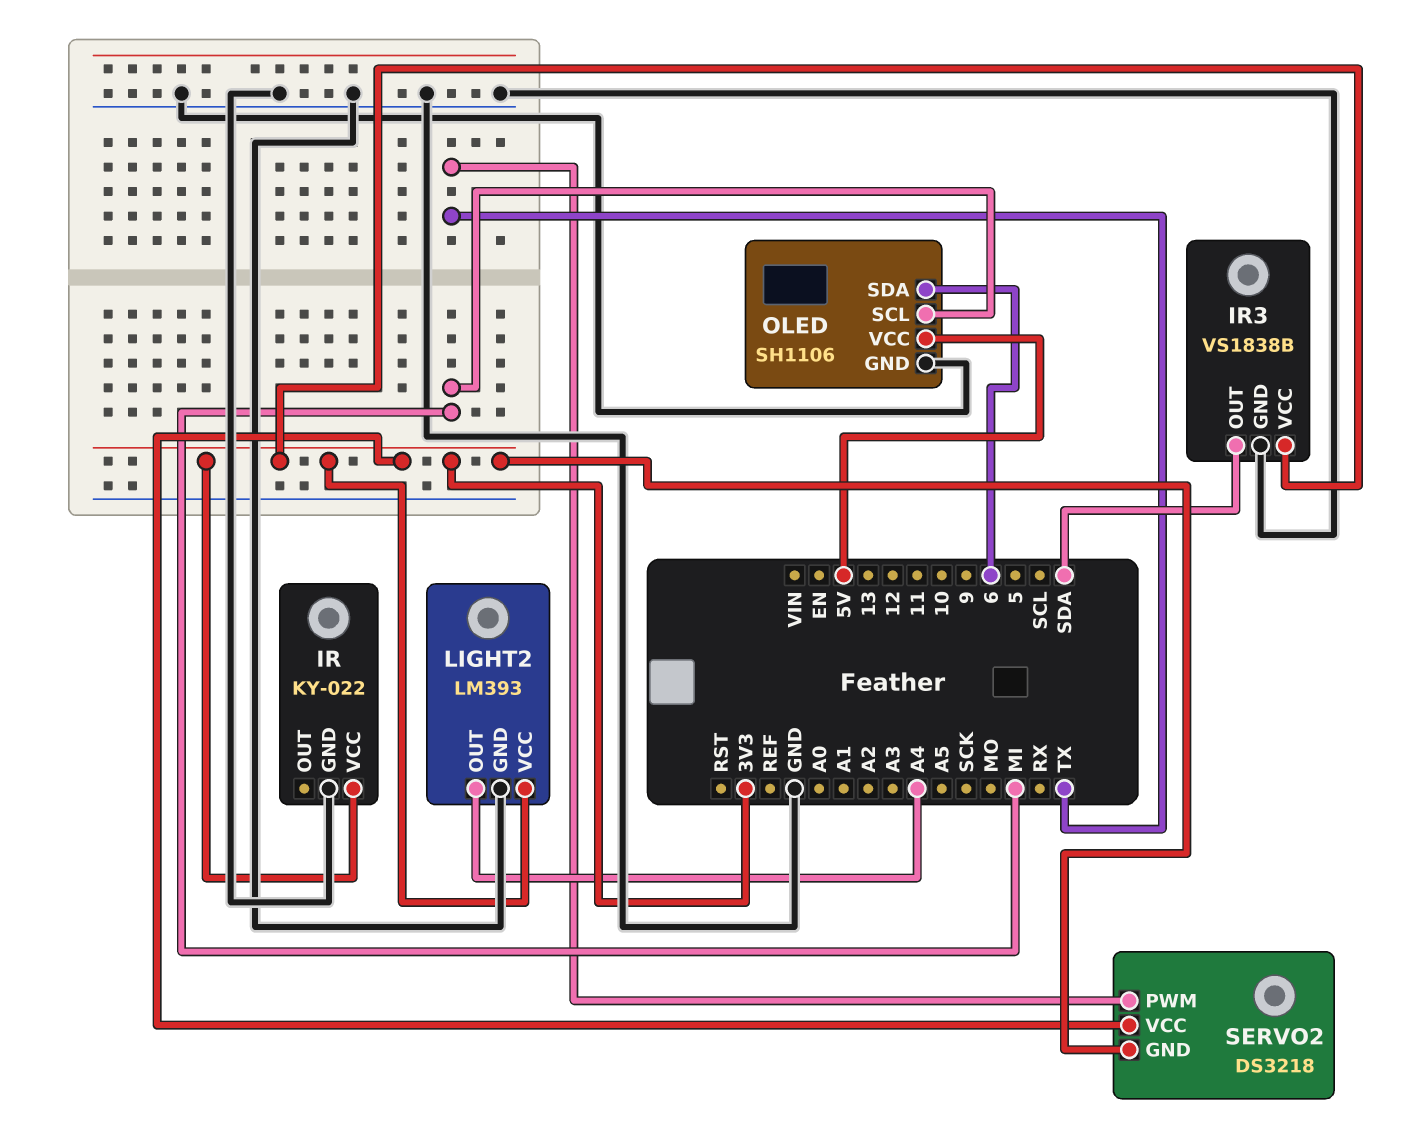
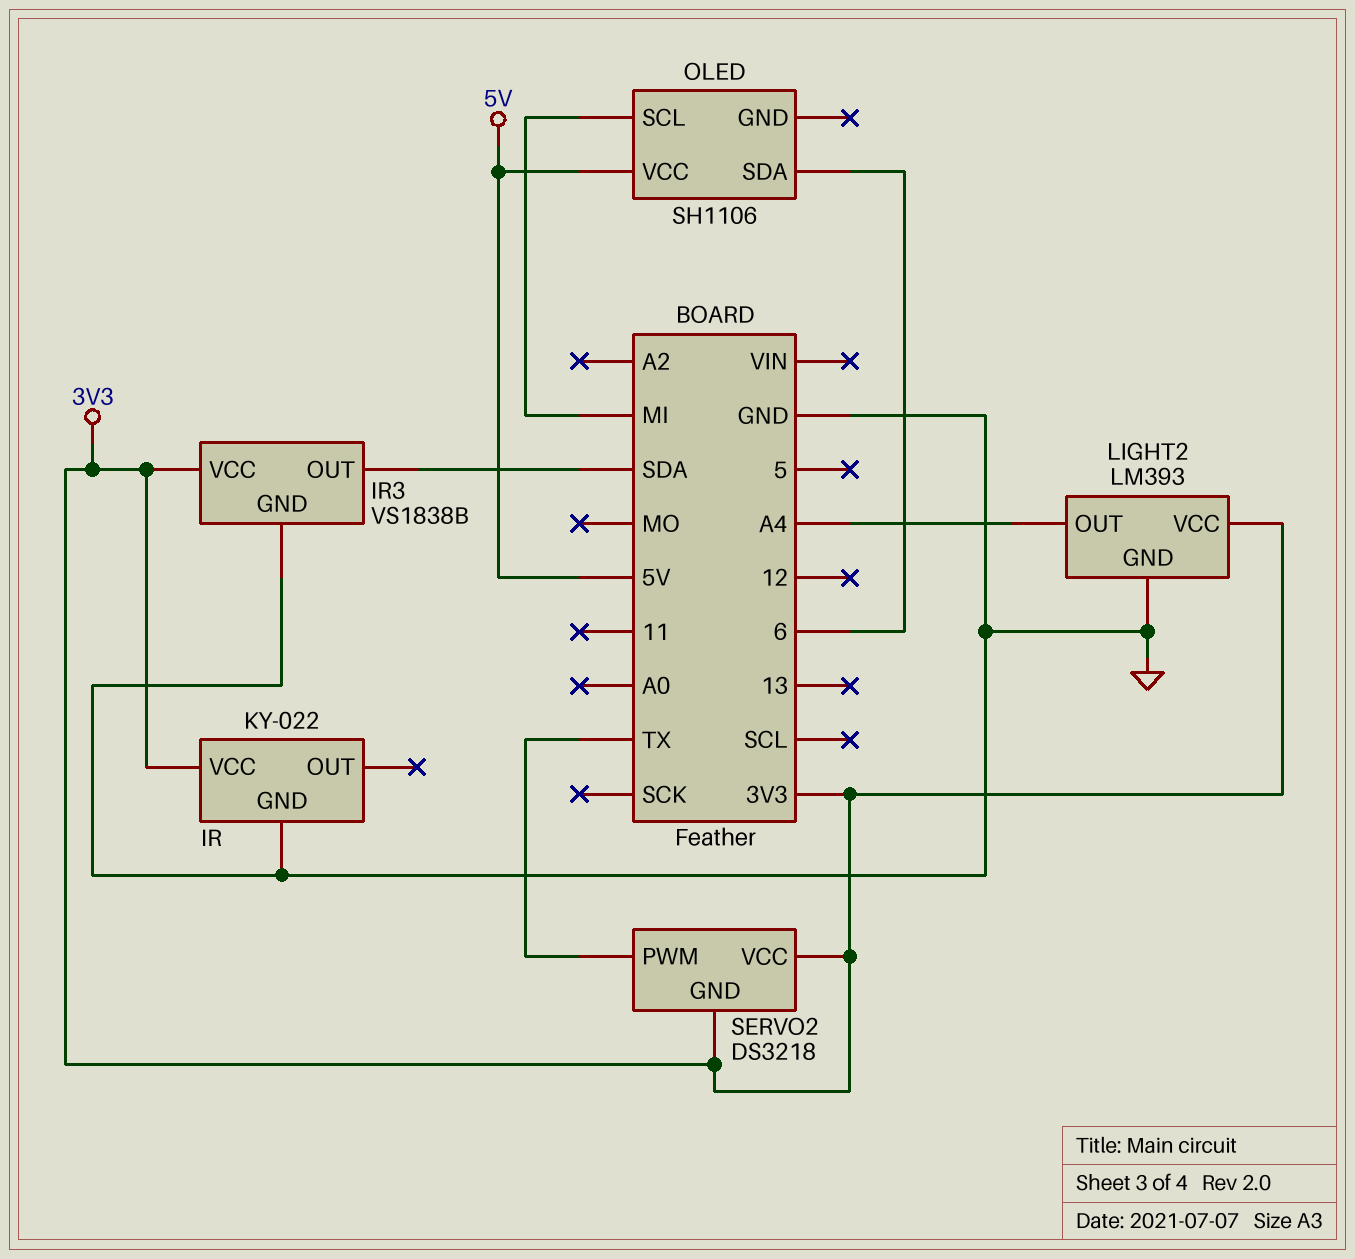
OLED pin GND: GND -> none

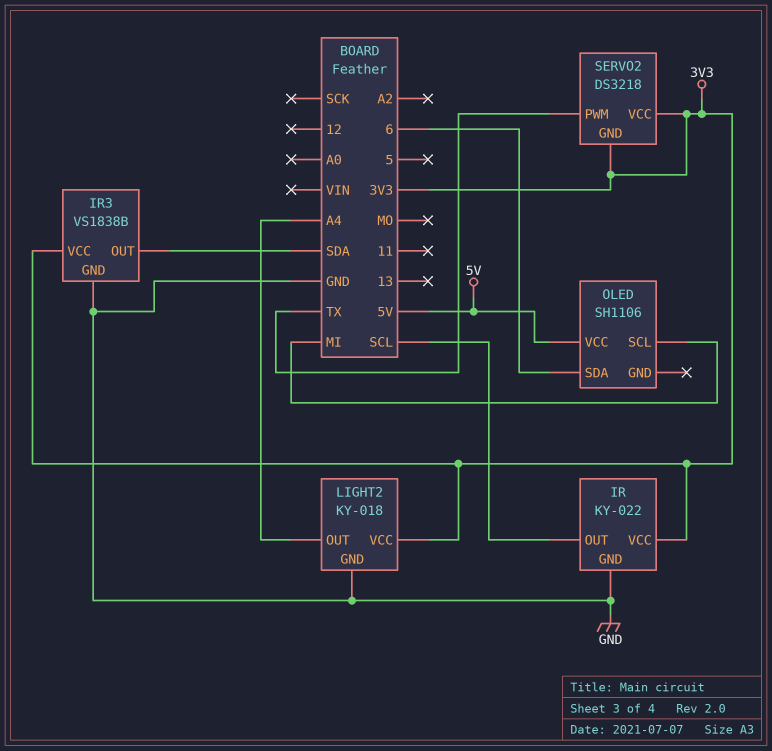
IR pin OUT: none -> SCL
LIGHT2: LM393 -> KY-018

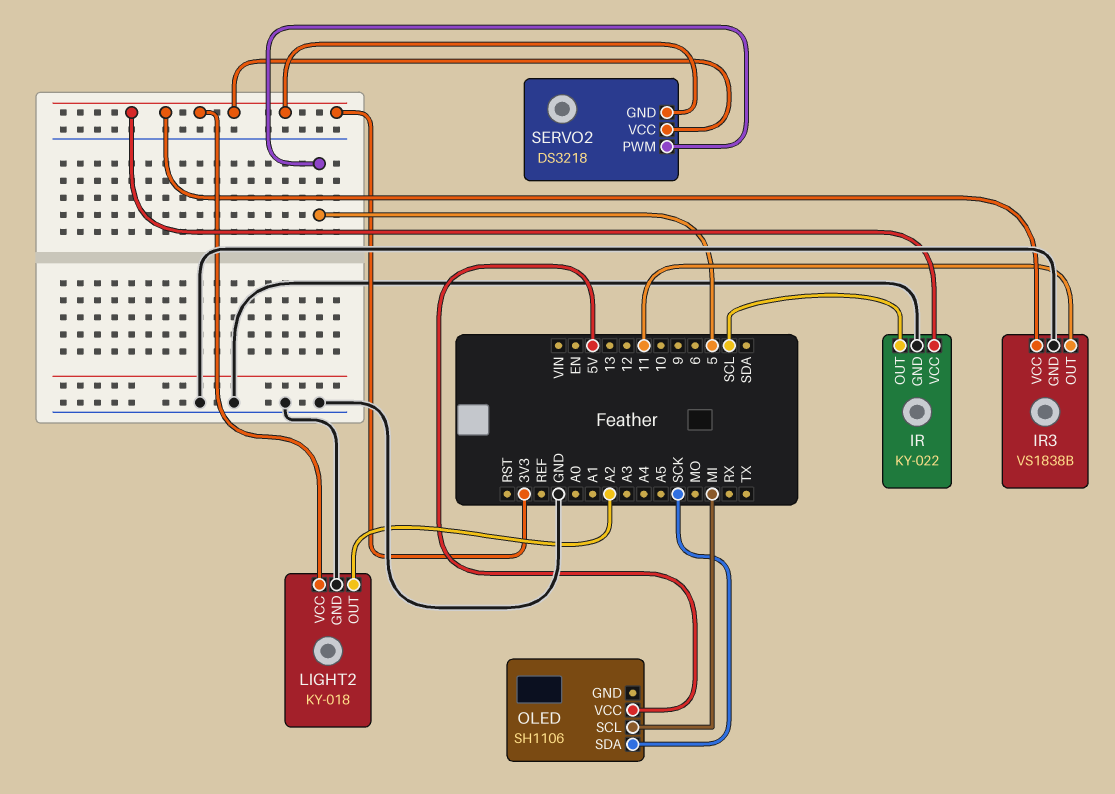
IR3 pin OUT: SDA -> 11
LIGHT2 pin OUT: A4 -> A2
OLED pin SDA: 6 -> SCK
SERVO2 pin PWM: TX -> 5

